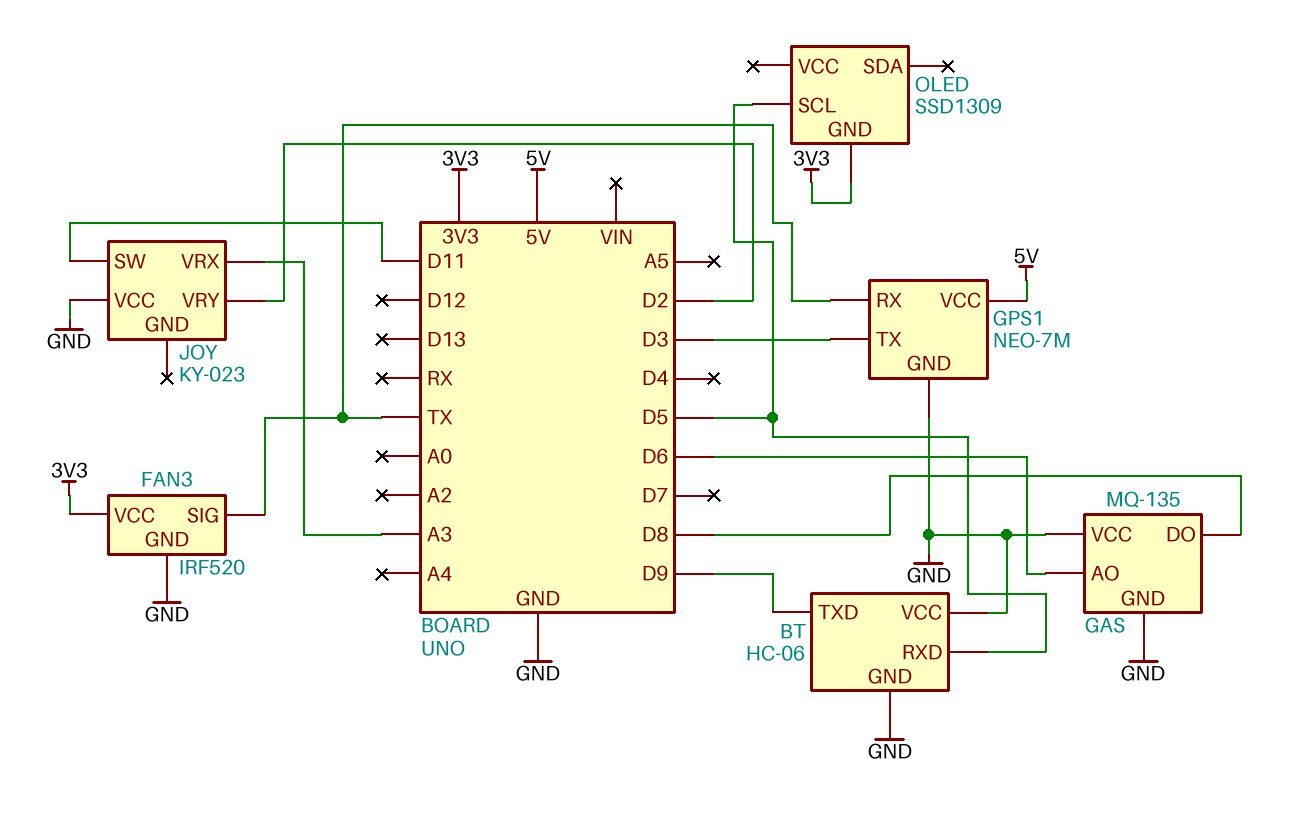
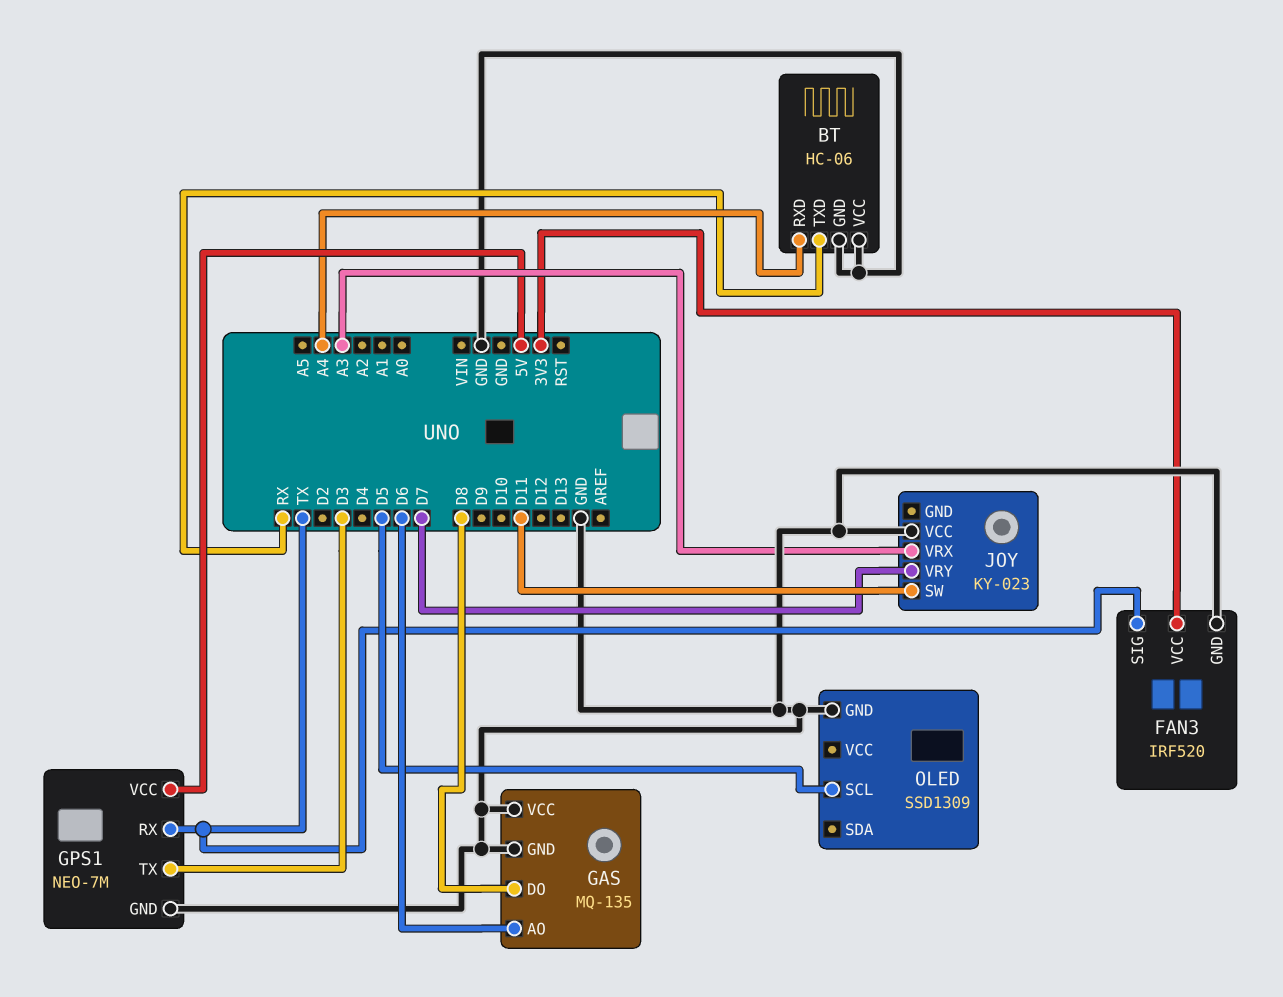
BT pin RXD: D5 -> A4
BT pin TXD: D9 -> RX
JOY pin VRY: D2 -> D7
OLED pin GND: 3V3 -> GND

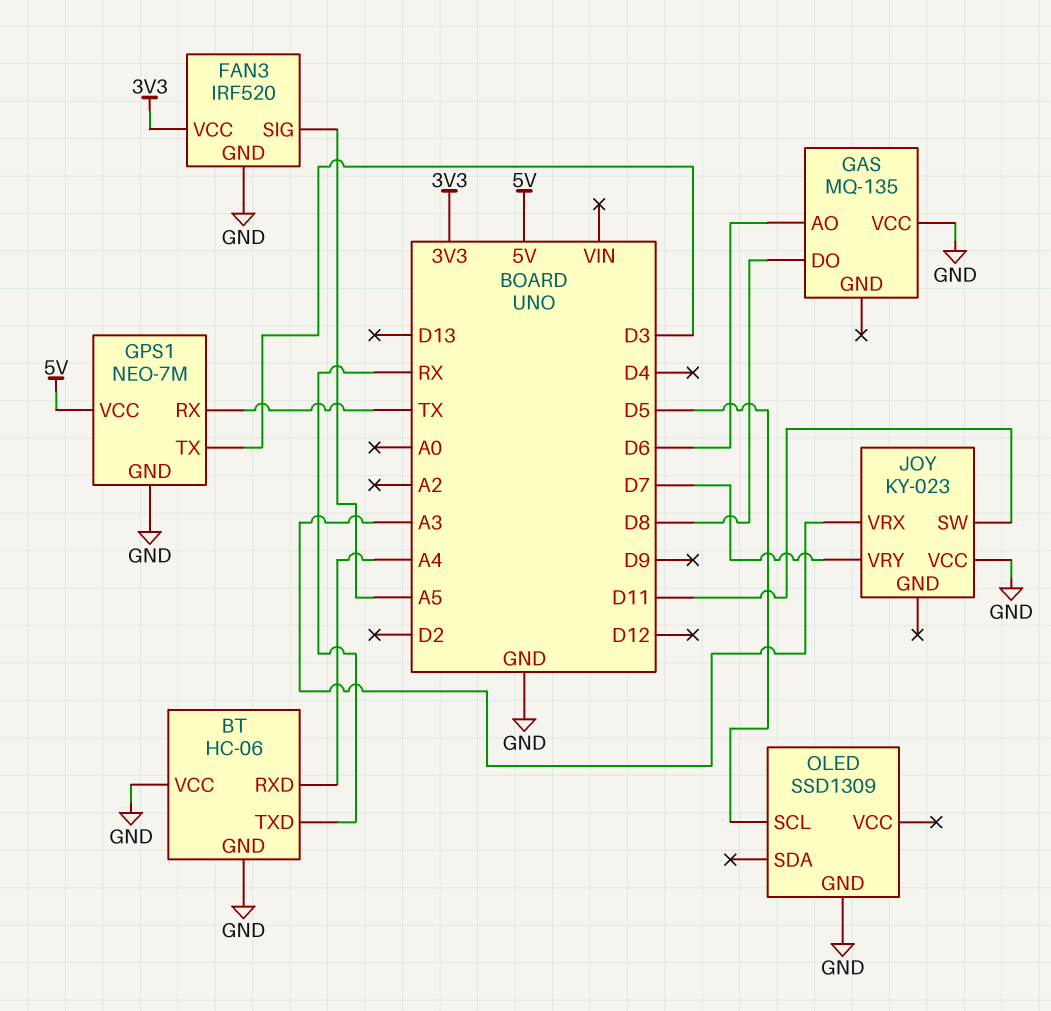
FAN3 pin SIG: TX -> A5
GAS pin GND: GND -> none

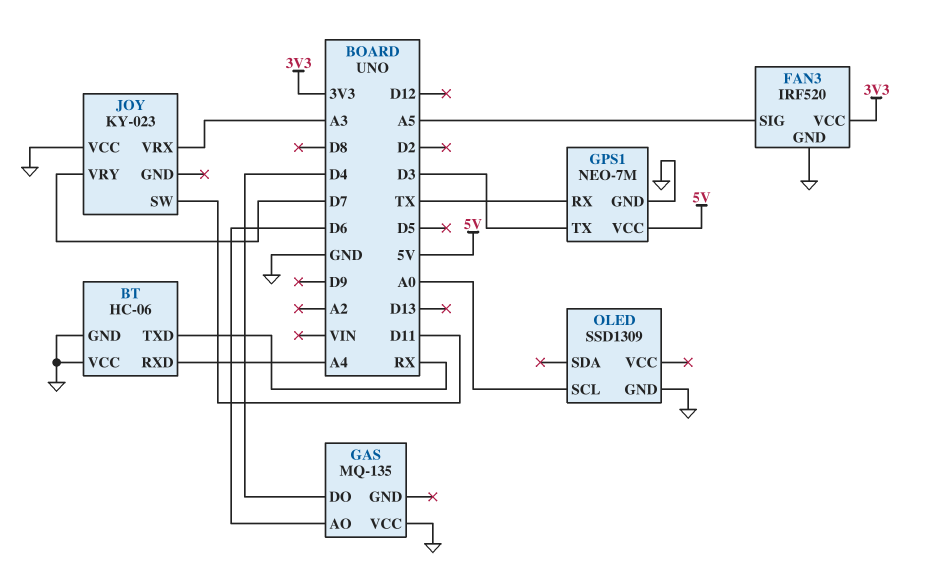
GAS pin DO: D8 -> D4
OLED pin SCL: D5 -> A0

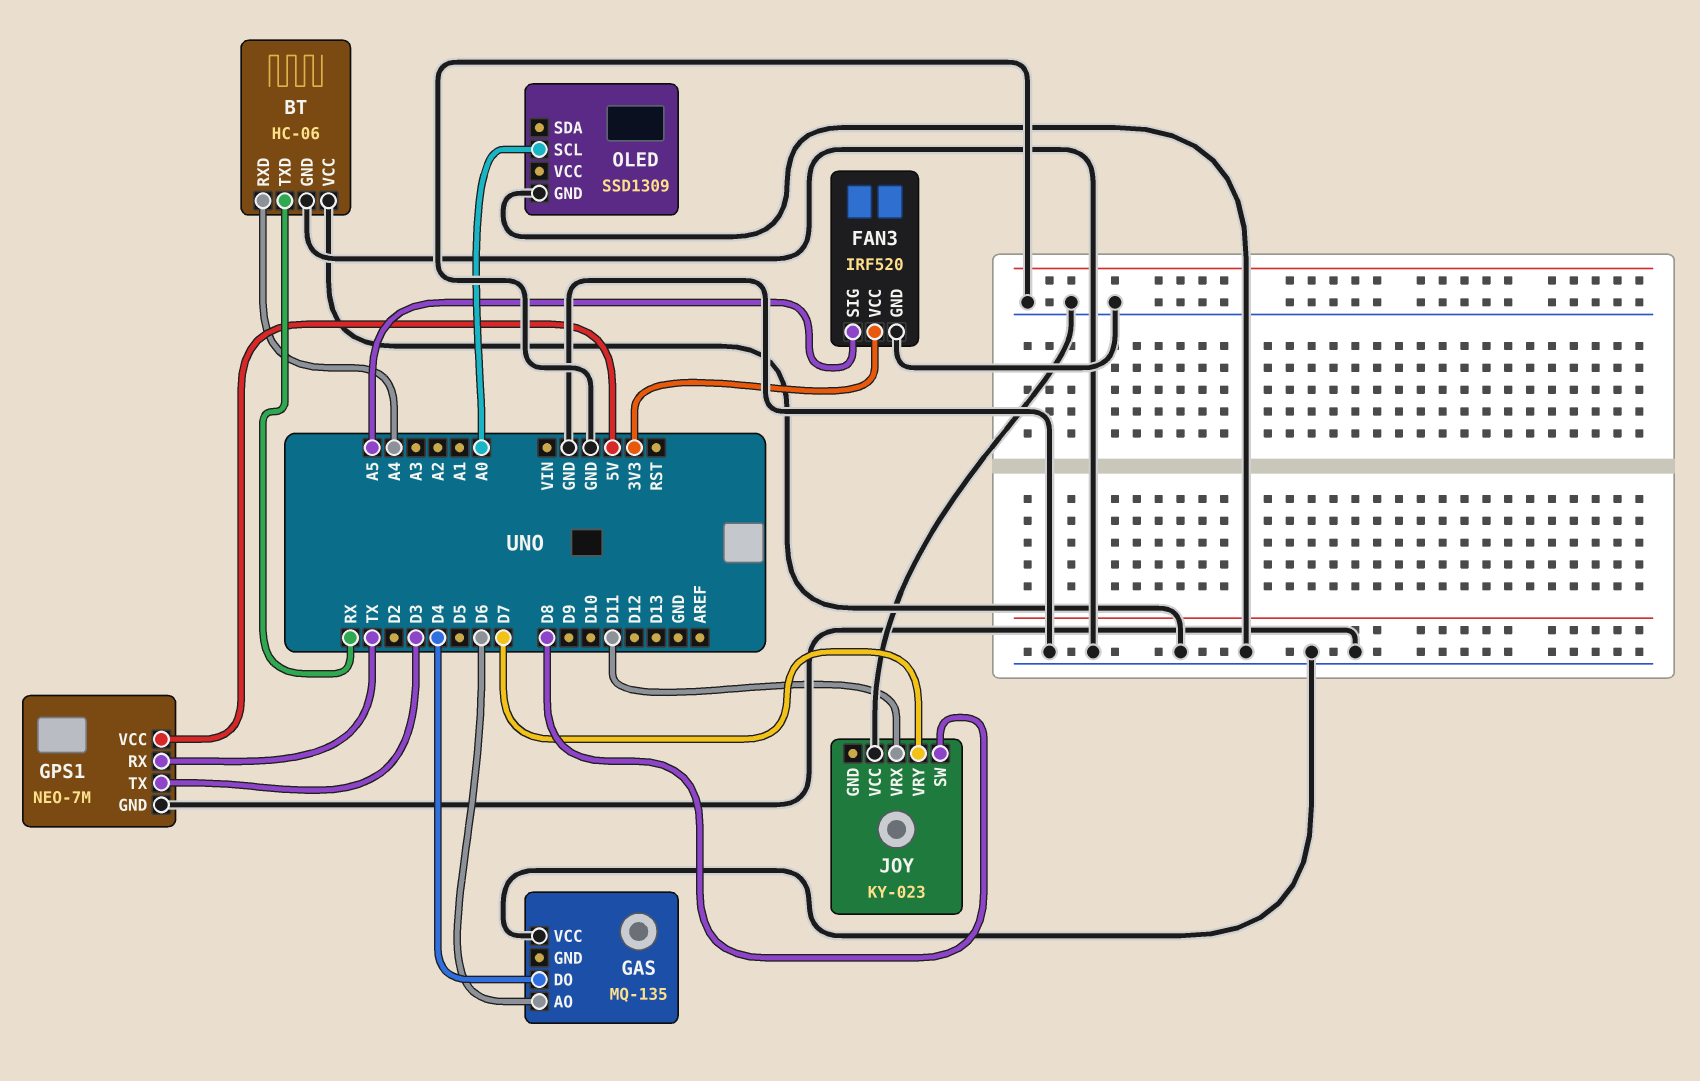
JOY pin SW: D11 -> D8
JOY pin VRX: A3 -> D11

